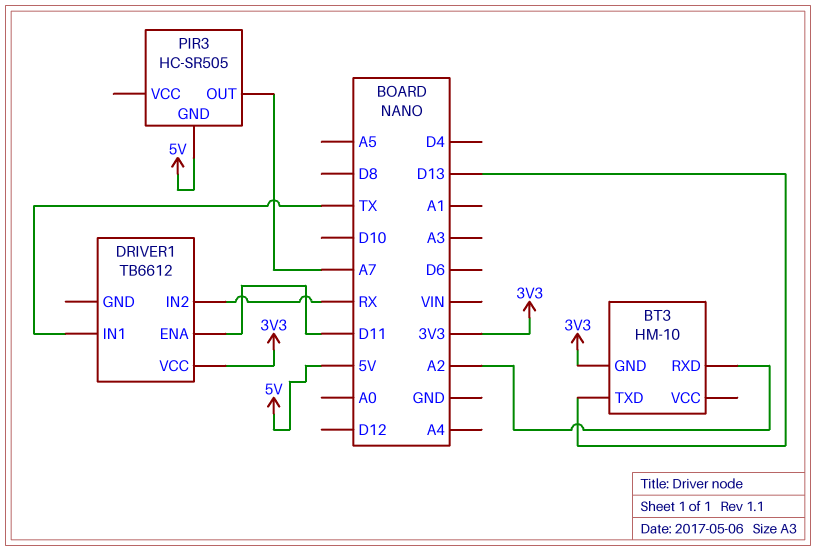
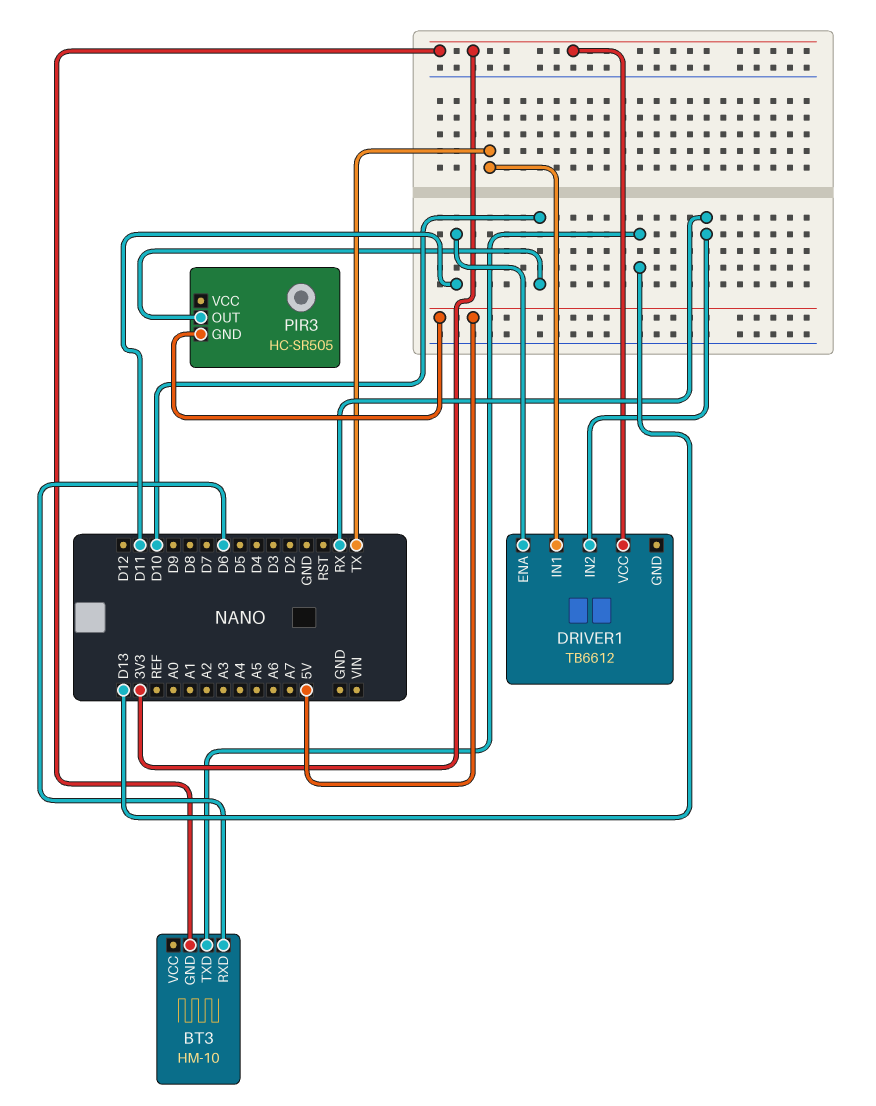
BT3 pin RXD: A2 -> D6
PIR3 pin OUT: A7 -> D10

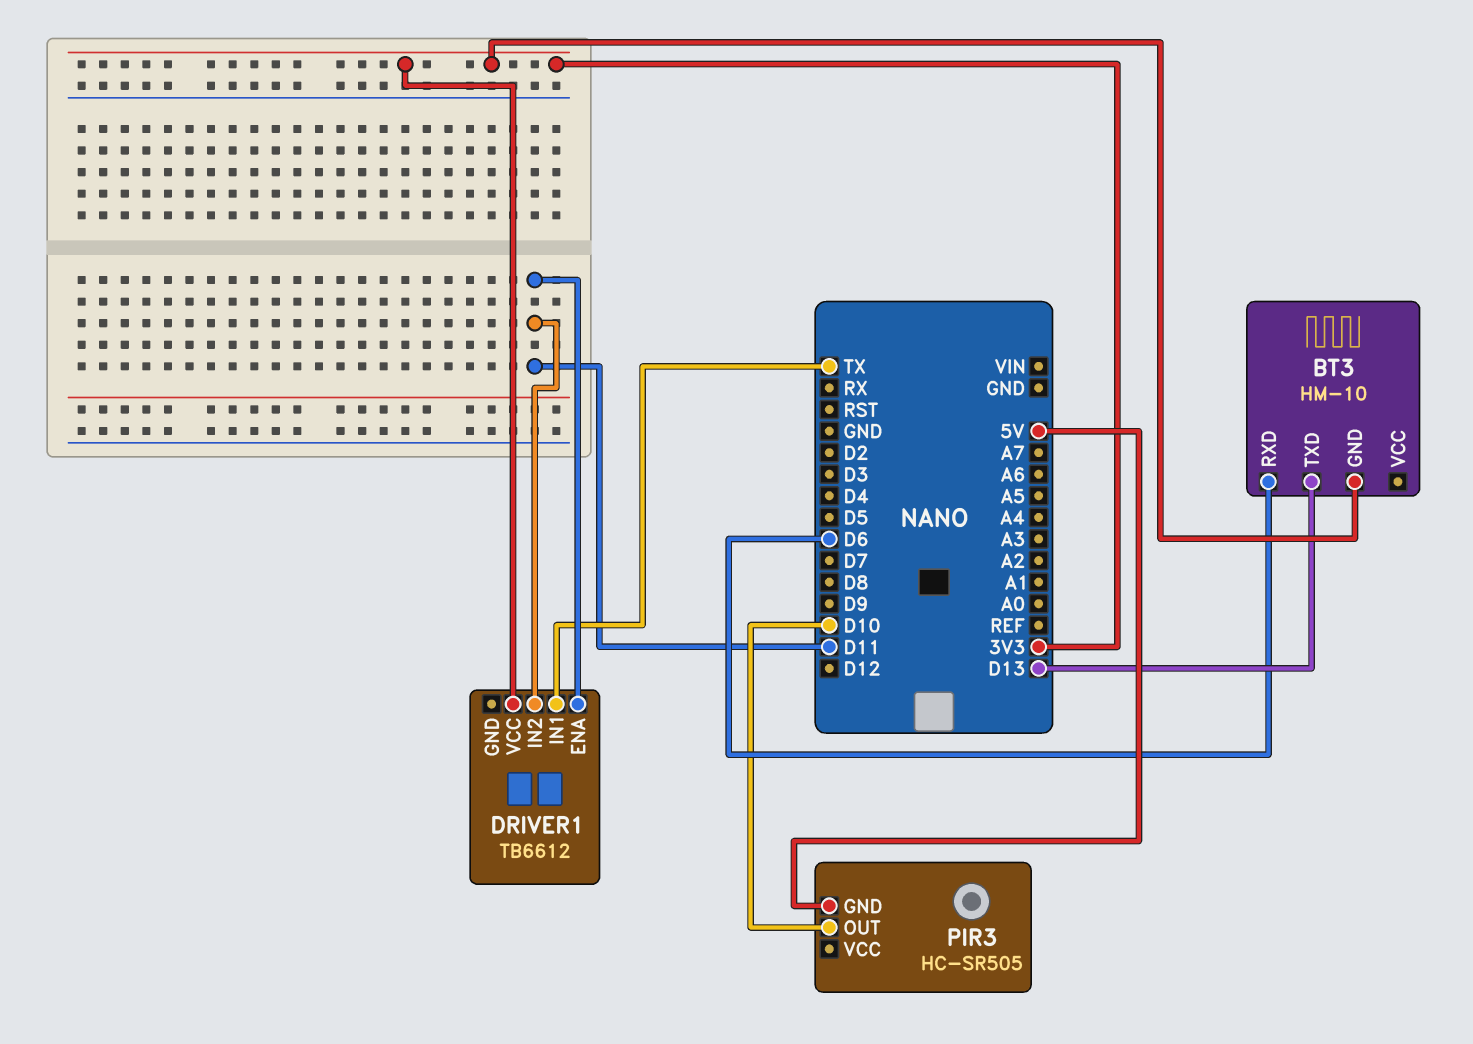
DRIVER1 pin IN2: RX -> D11

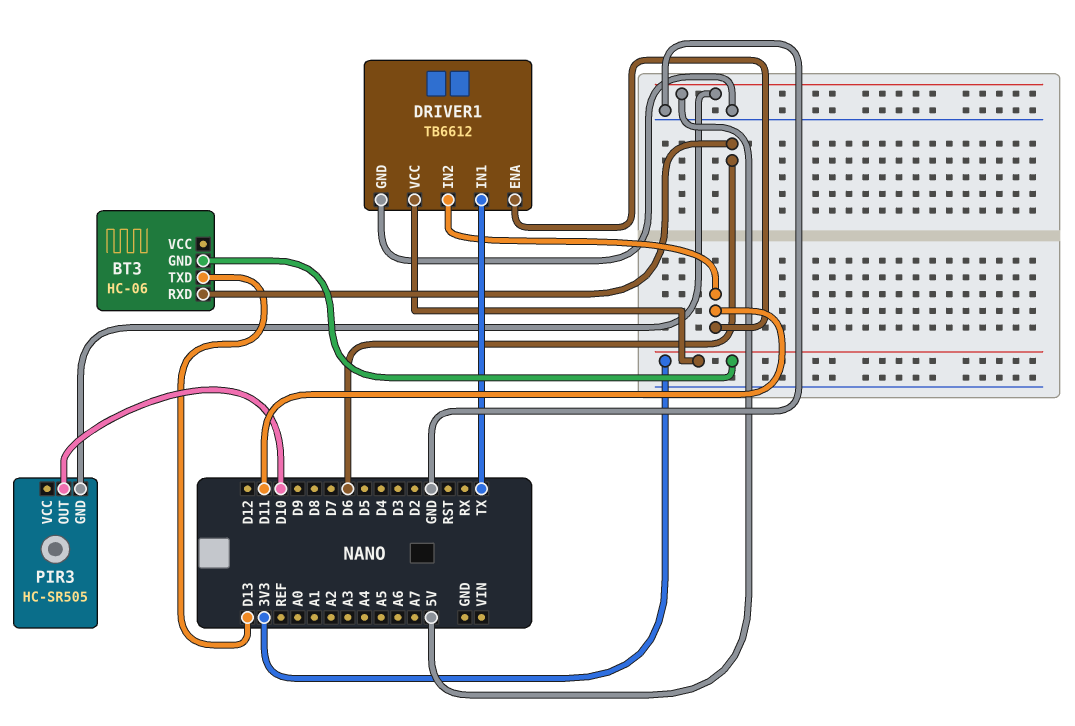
BT3: HM-10 -> HC-06
DRIVER1 pin GND: none -> GND

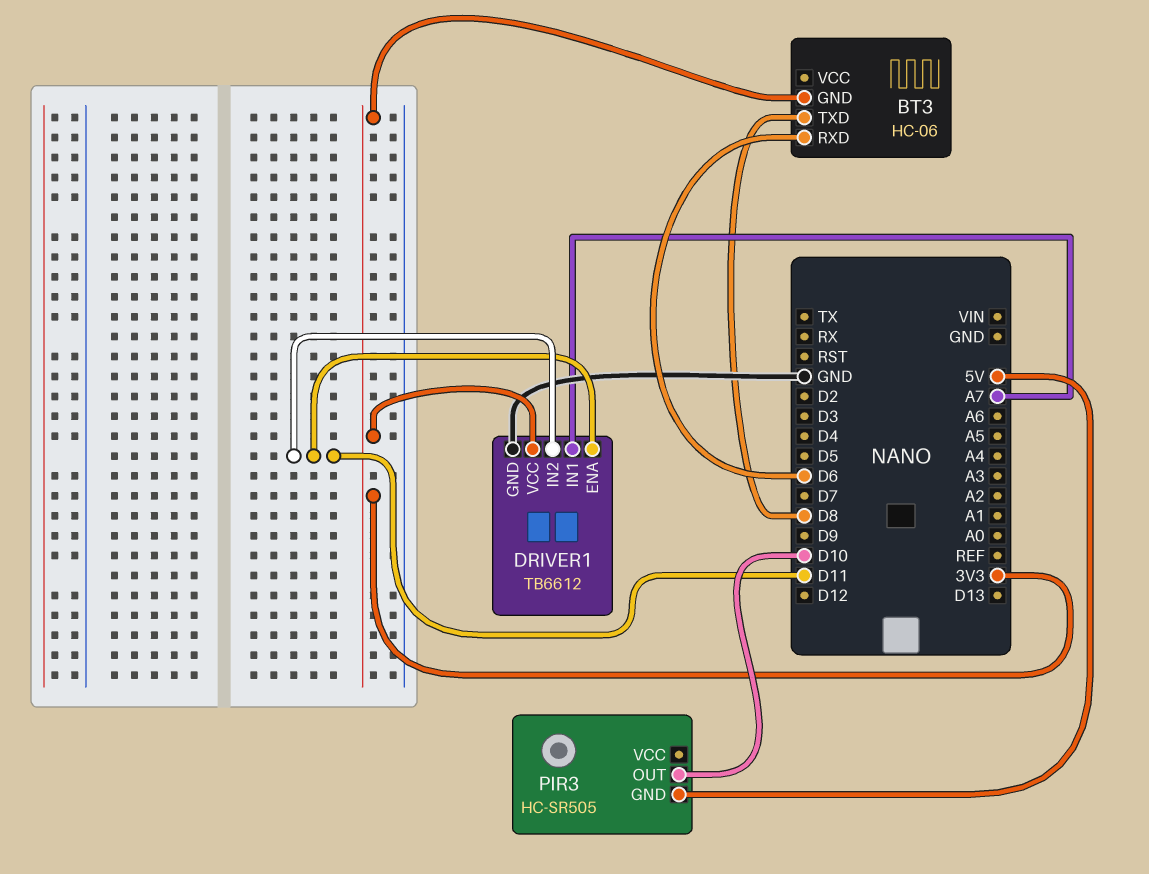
BT3 pin TXD: D13 -> D8
DRIVER1 pin IN1: TX -> A7

